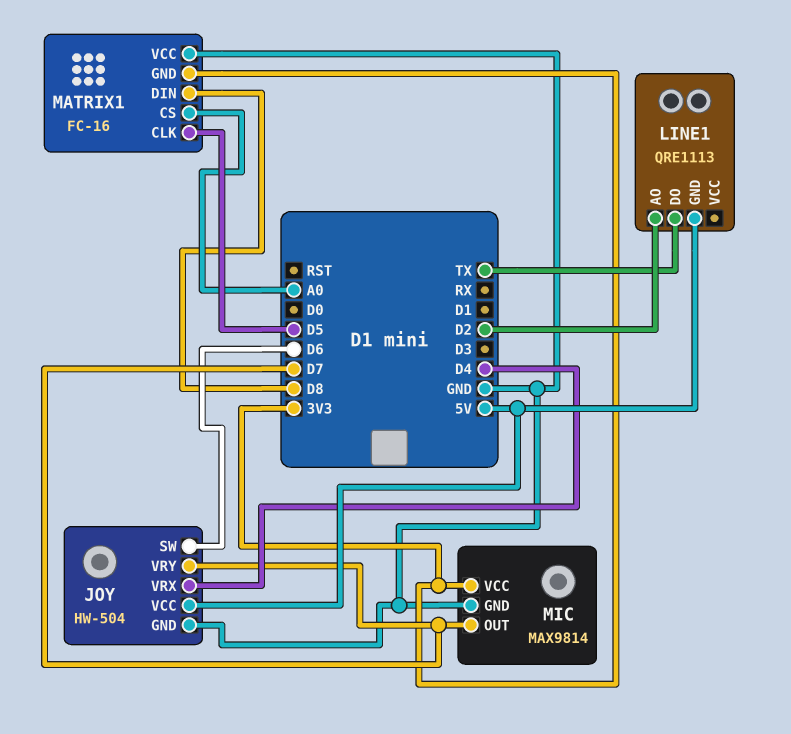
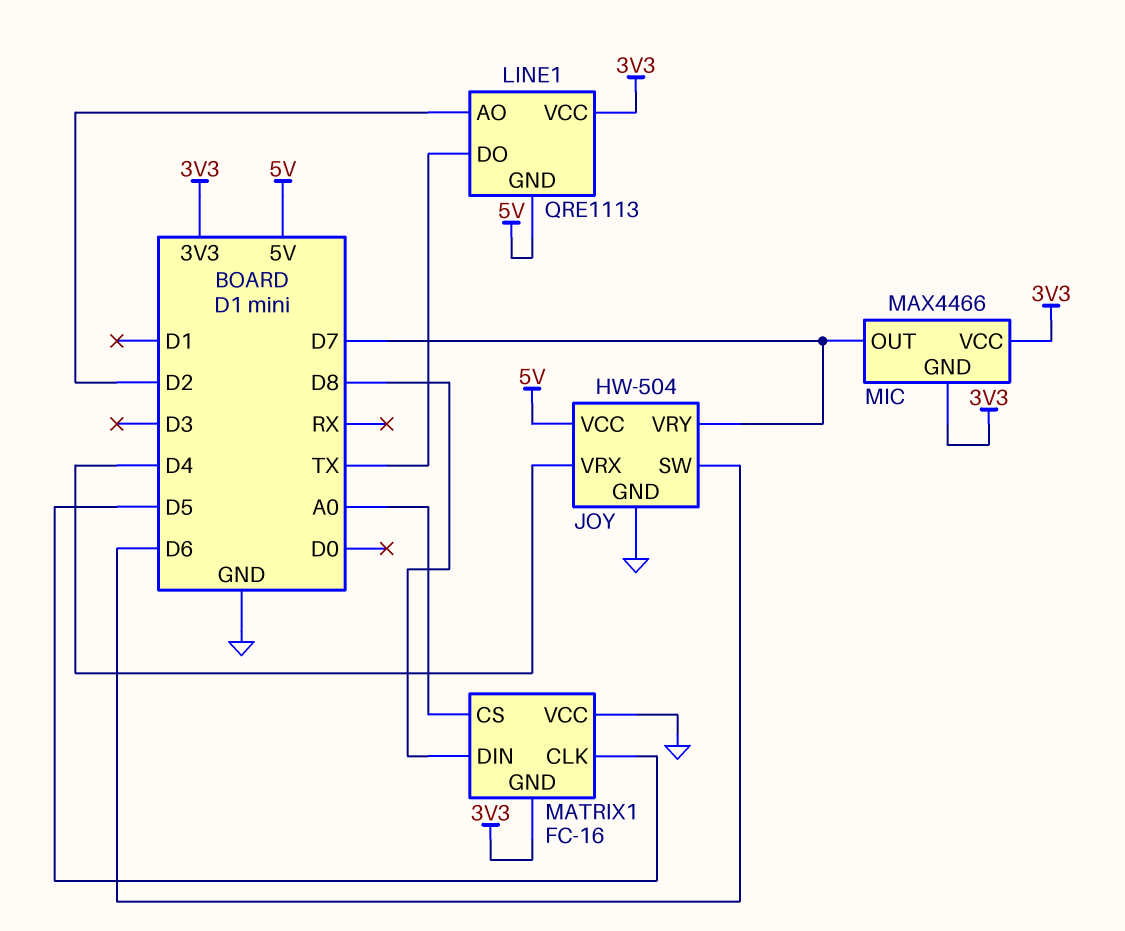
LINE1 pin VCC: none -> 3V3
MIC: MAX9814 -> MAX4466
MIC pin GND: GND -> 3V3

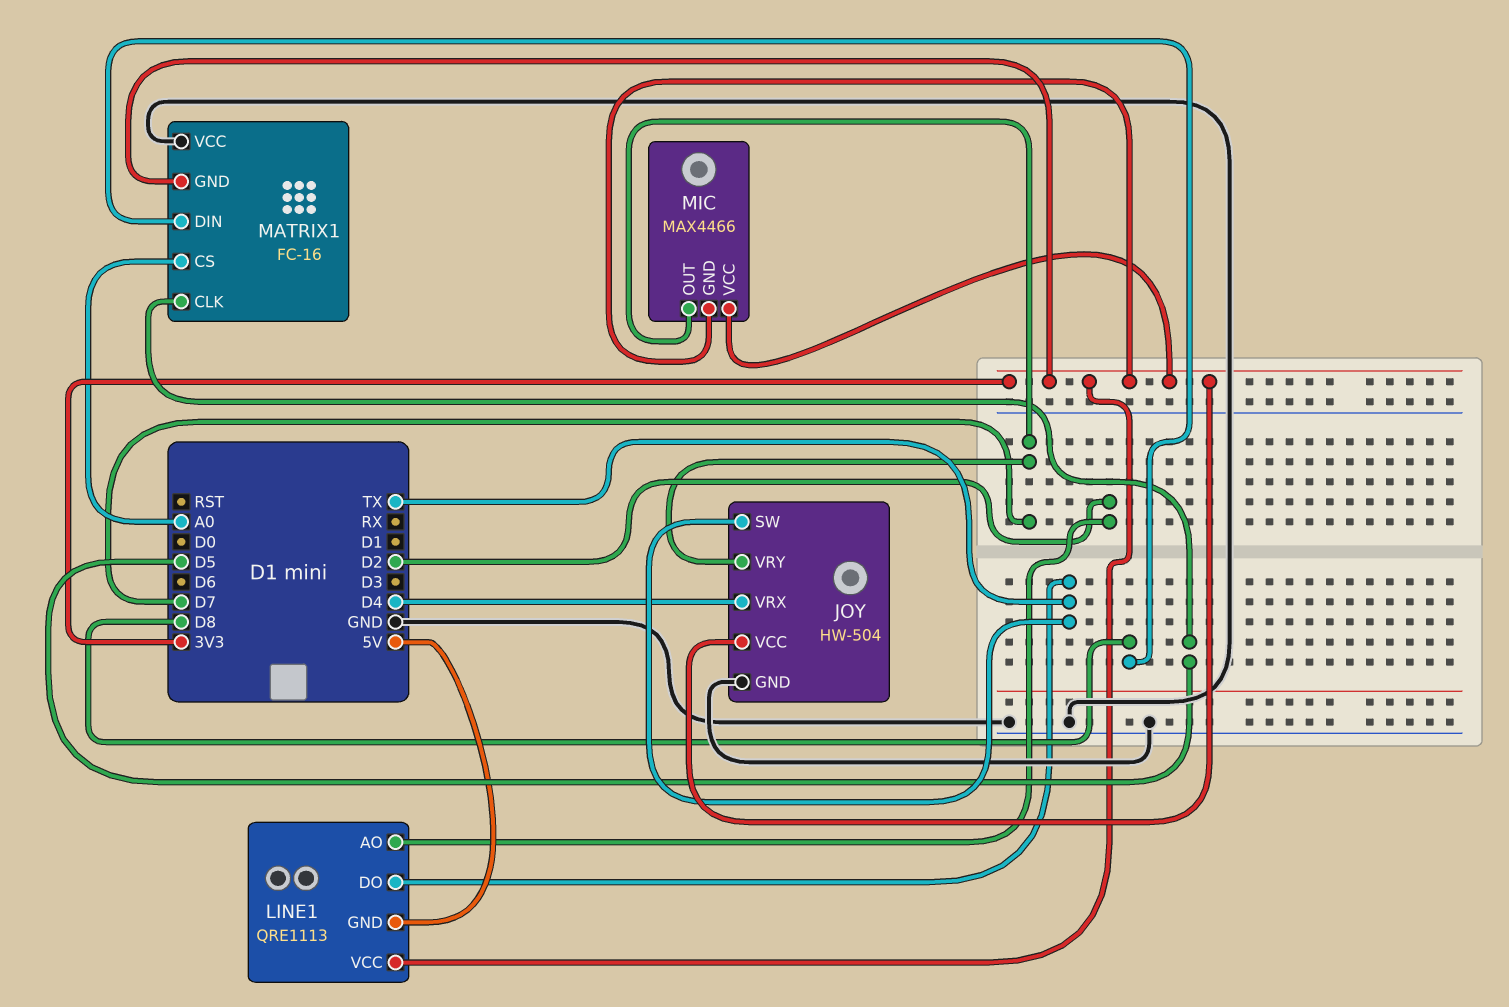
JOY pin SW: D6 -> TX
JOY pin VCC: 5V -> 3V3

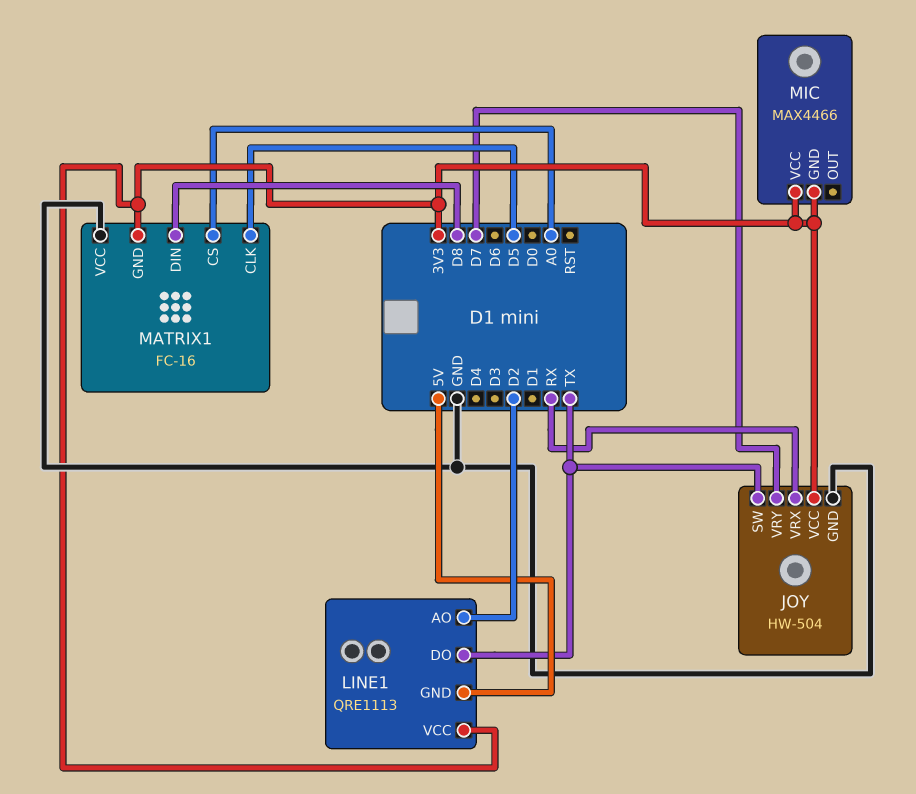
JOY pin VRX: D4 -> RX
MIC pin OUT: D7 -> none

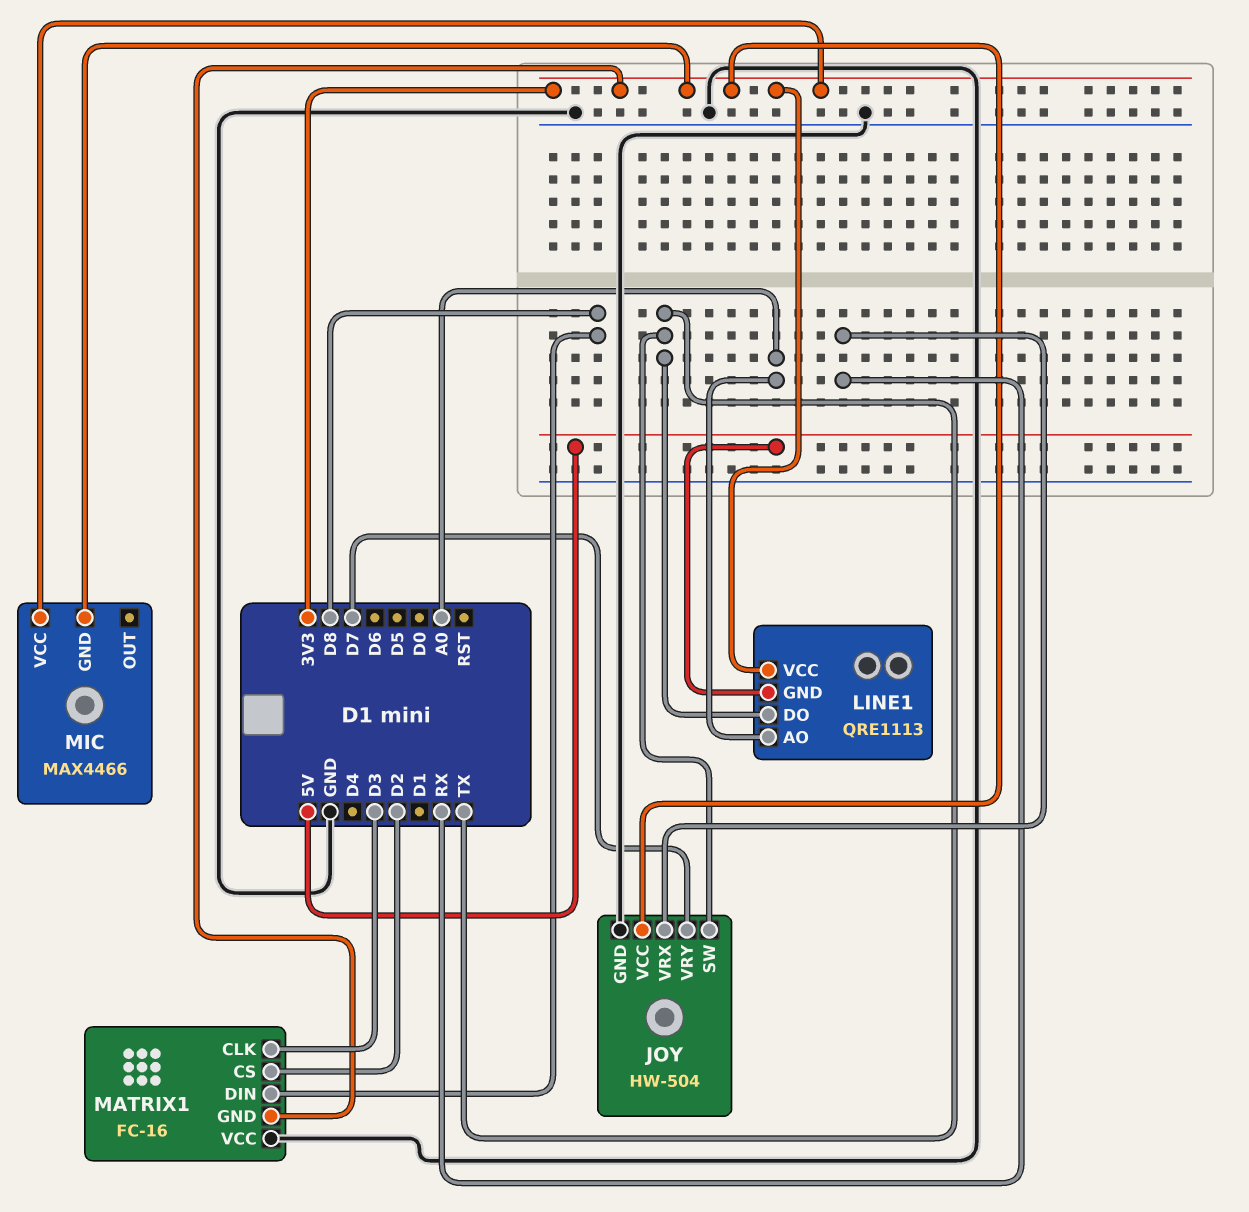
LINE1 pin AO: D2 -> A0
MATRIX1 pin CLK: D5 -> D3
MATRIX1 pin CS: A0 -> D2

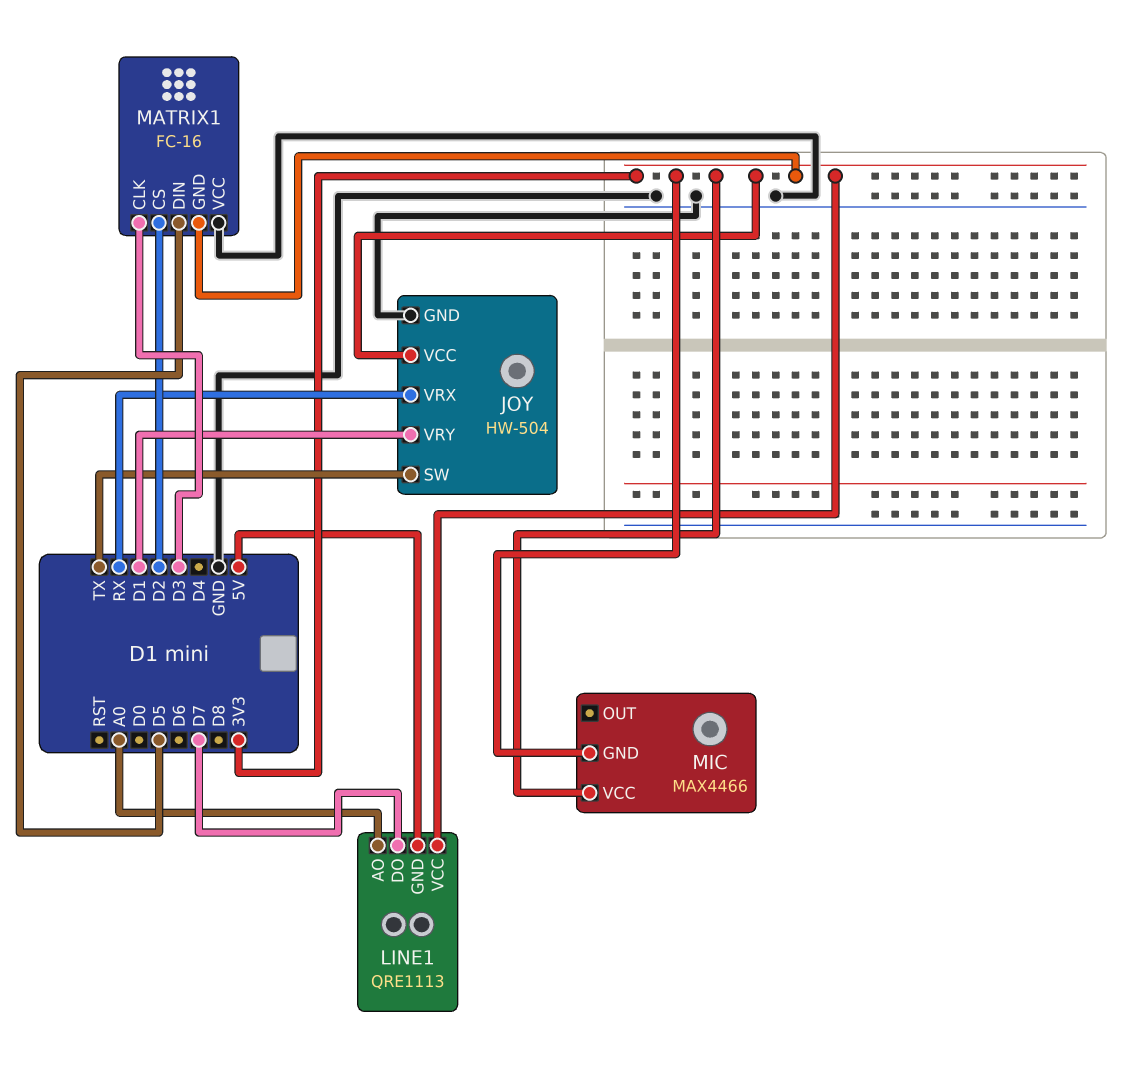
JOY pin VRY: D7 -> D1
LINE1 pin DO: TX -> D7
MATRIX1 pin DIN: D8 -> D5

